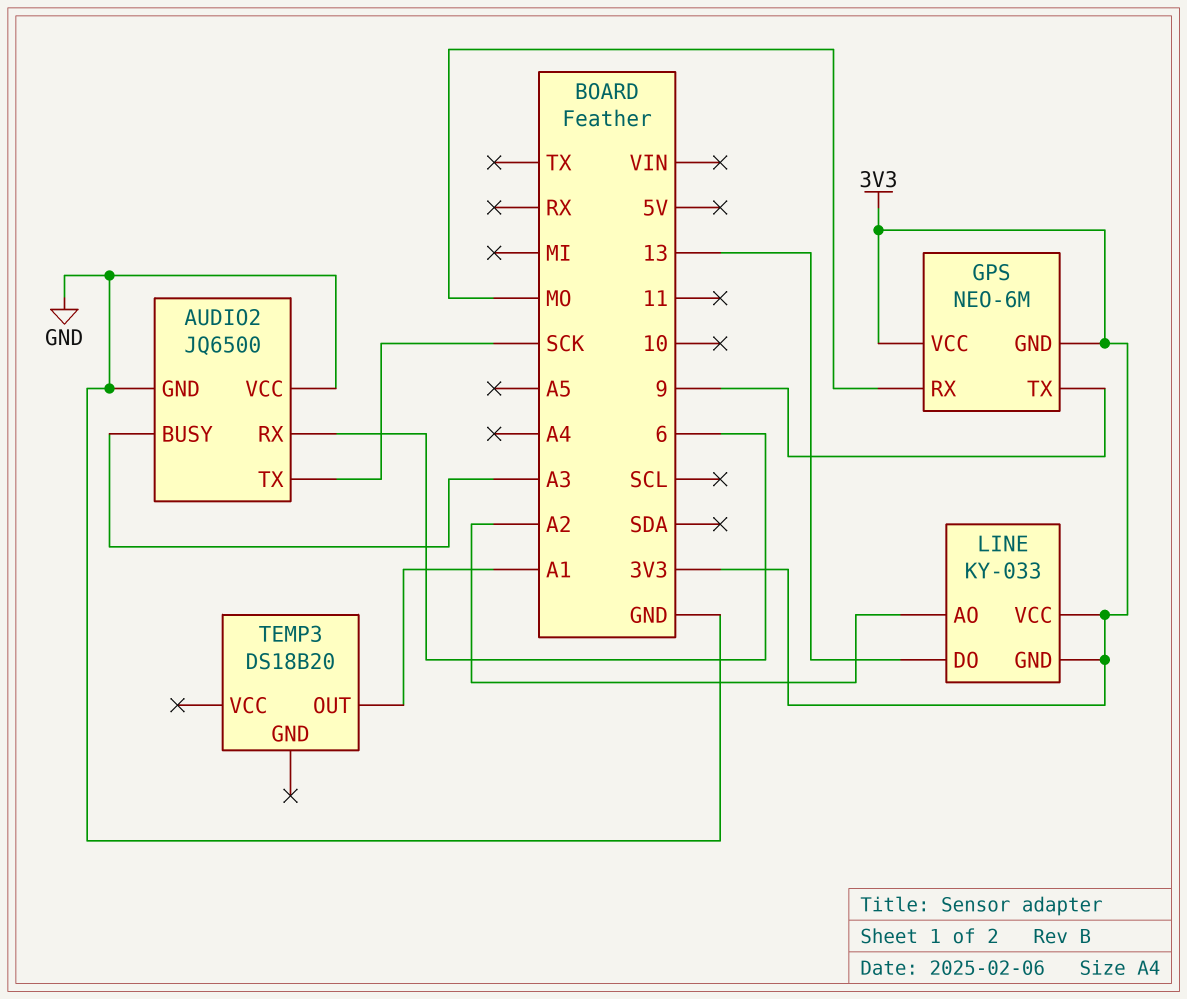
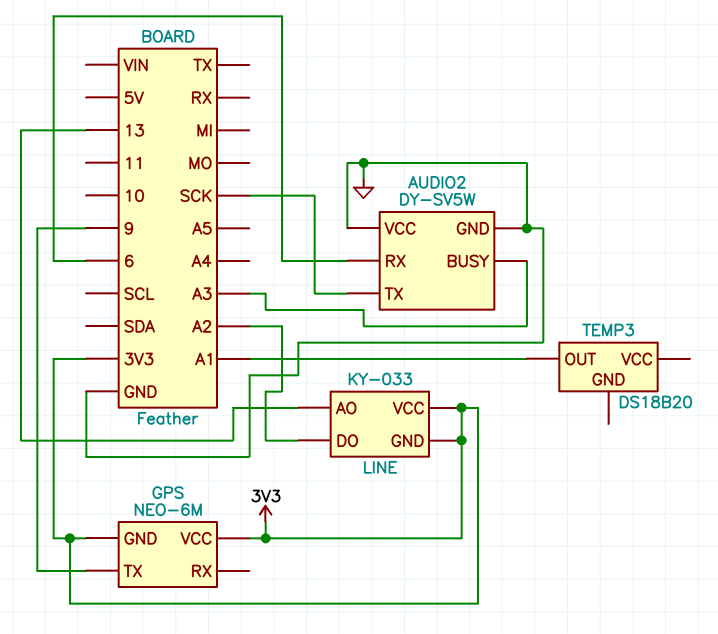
AUDIO2: JQ6500 -> DY-SV5W
GPS pin RX: MO -> none
LINE pin AO: A2 -> 13
LINE pin DO: 13 -> A2

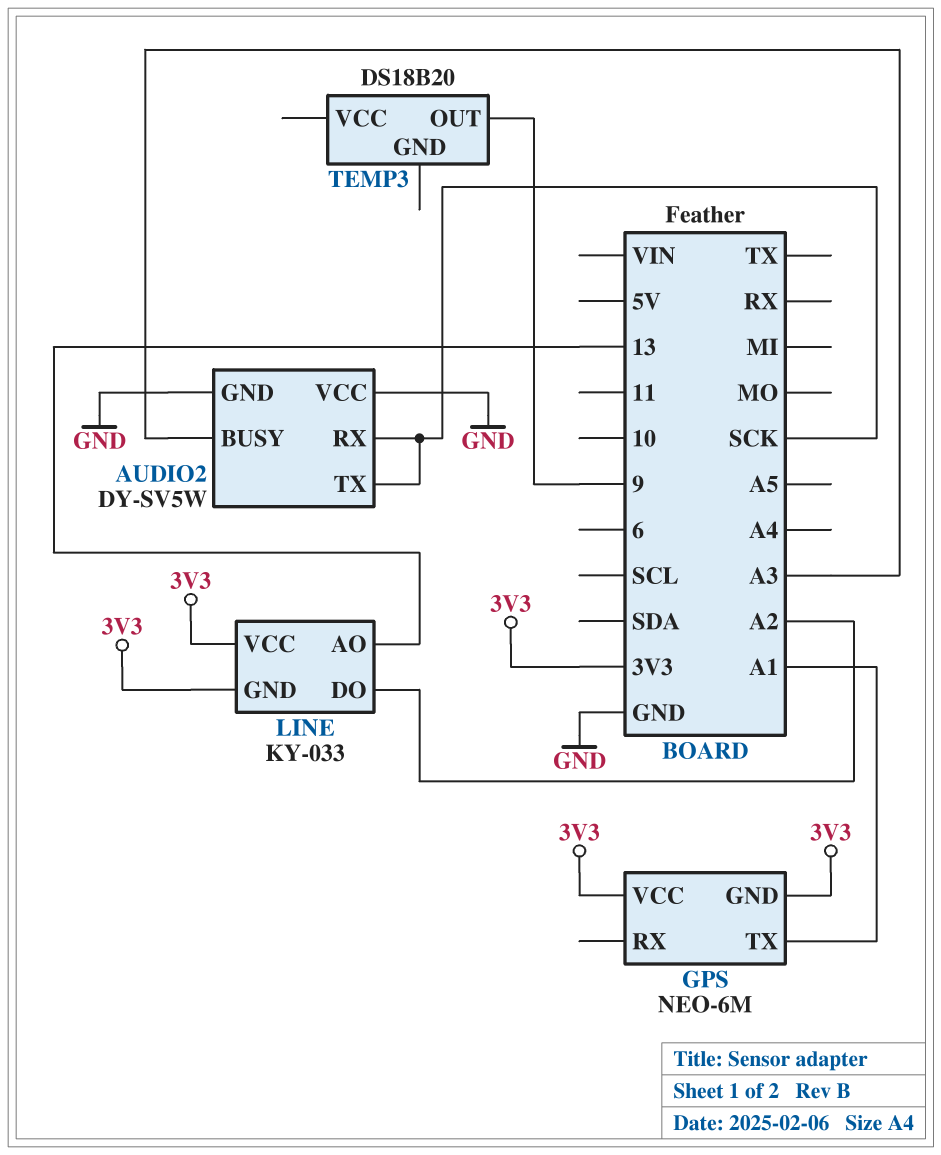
AUDIO2 pin RX: 6 -> SCK
GPS pin TX: 9 -> A1
TEMP3 pin OUT: A1 -> 9

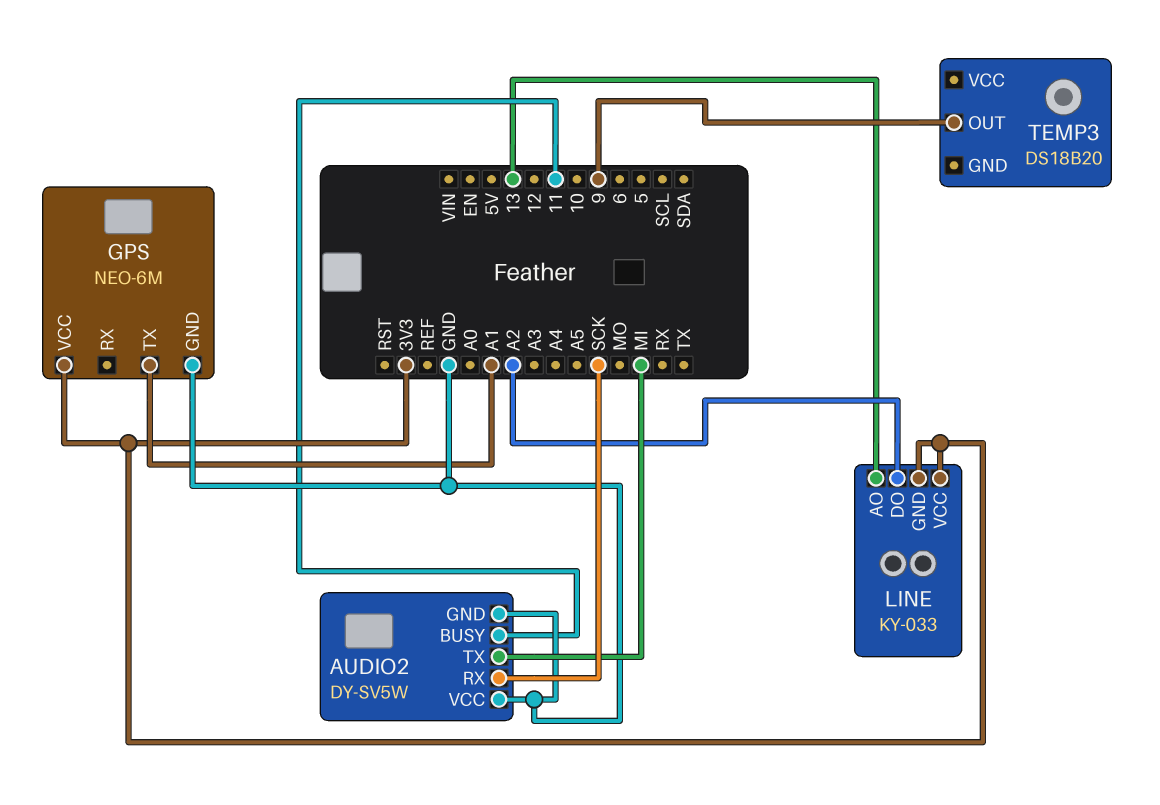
AUDIO2 pin BUSY: A3 -> 11
AUDIO2 pin TX: SCK -> MI
GPS pin GND: 3V3 -> GND

